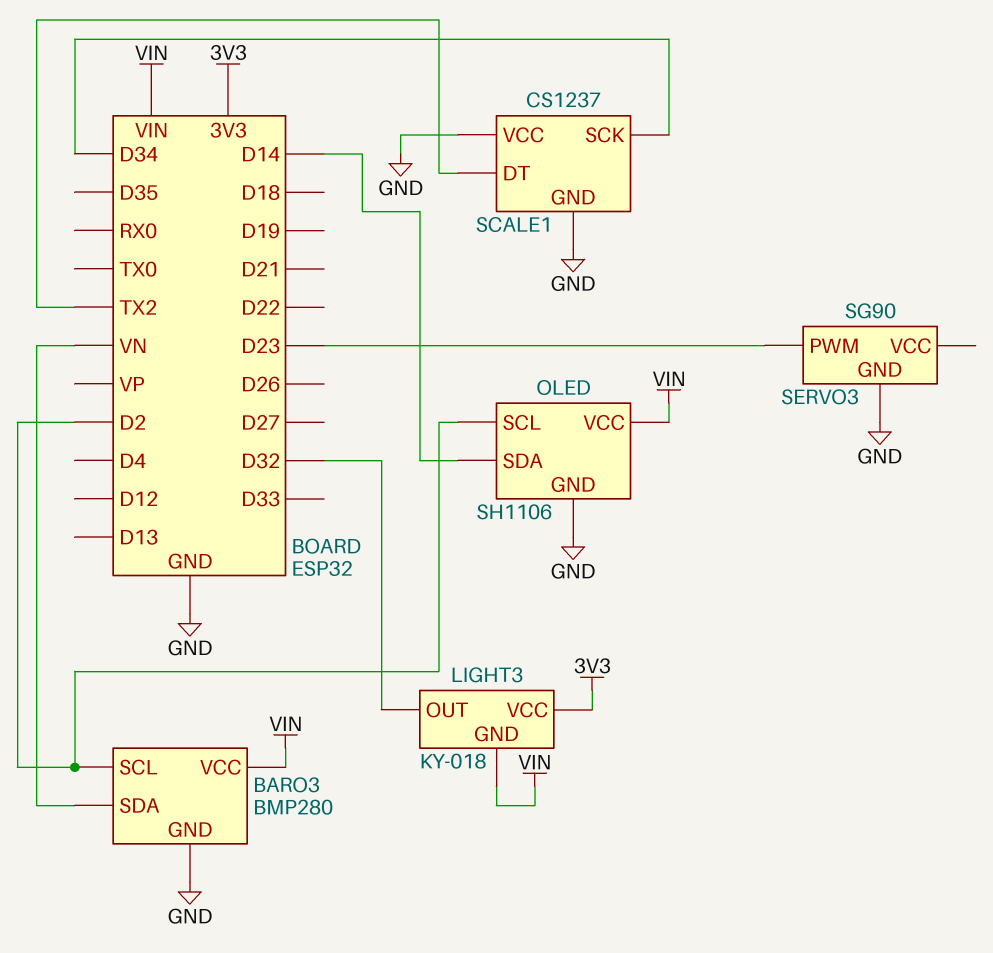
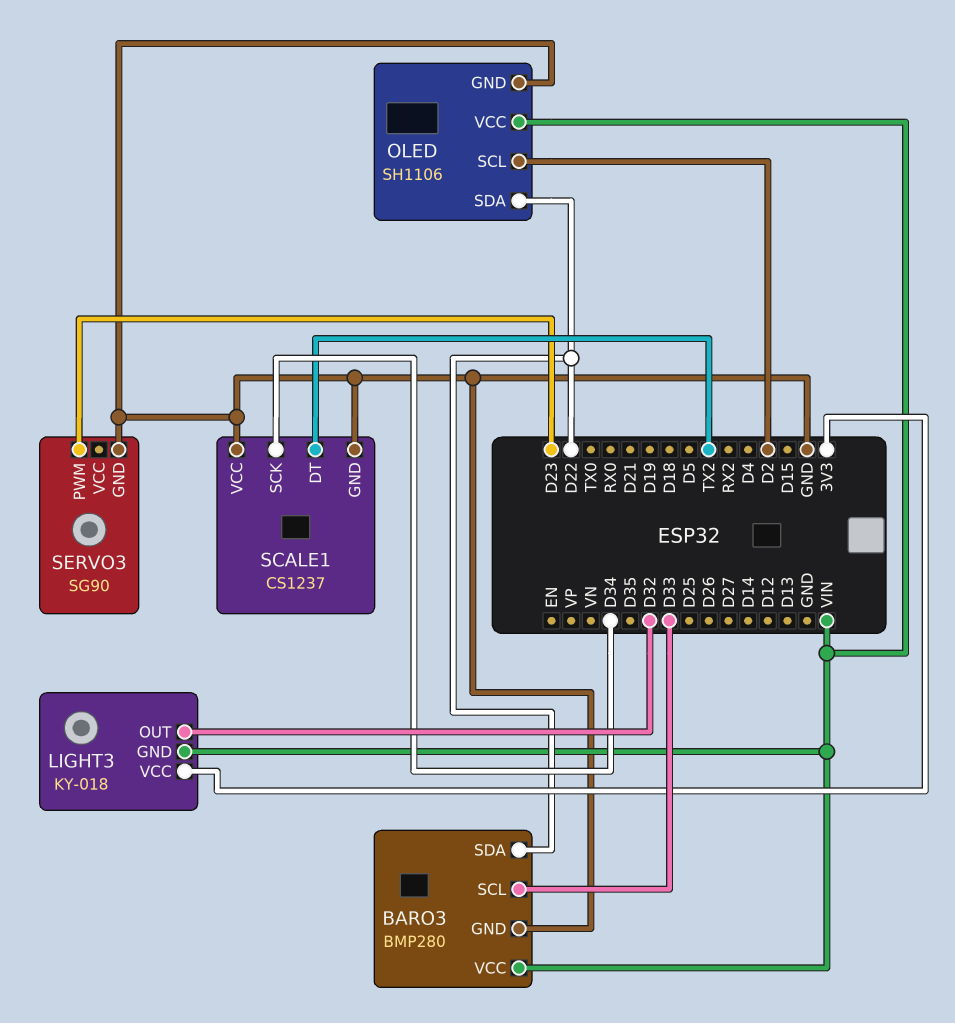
BARO3 pin SCL: D2 -> D33
BARO3 pin SDA: VN -> D22
OLED pin SDA: D14 -> D22

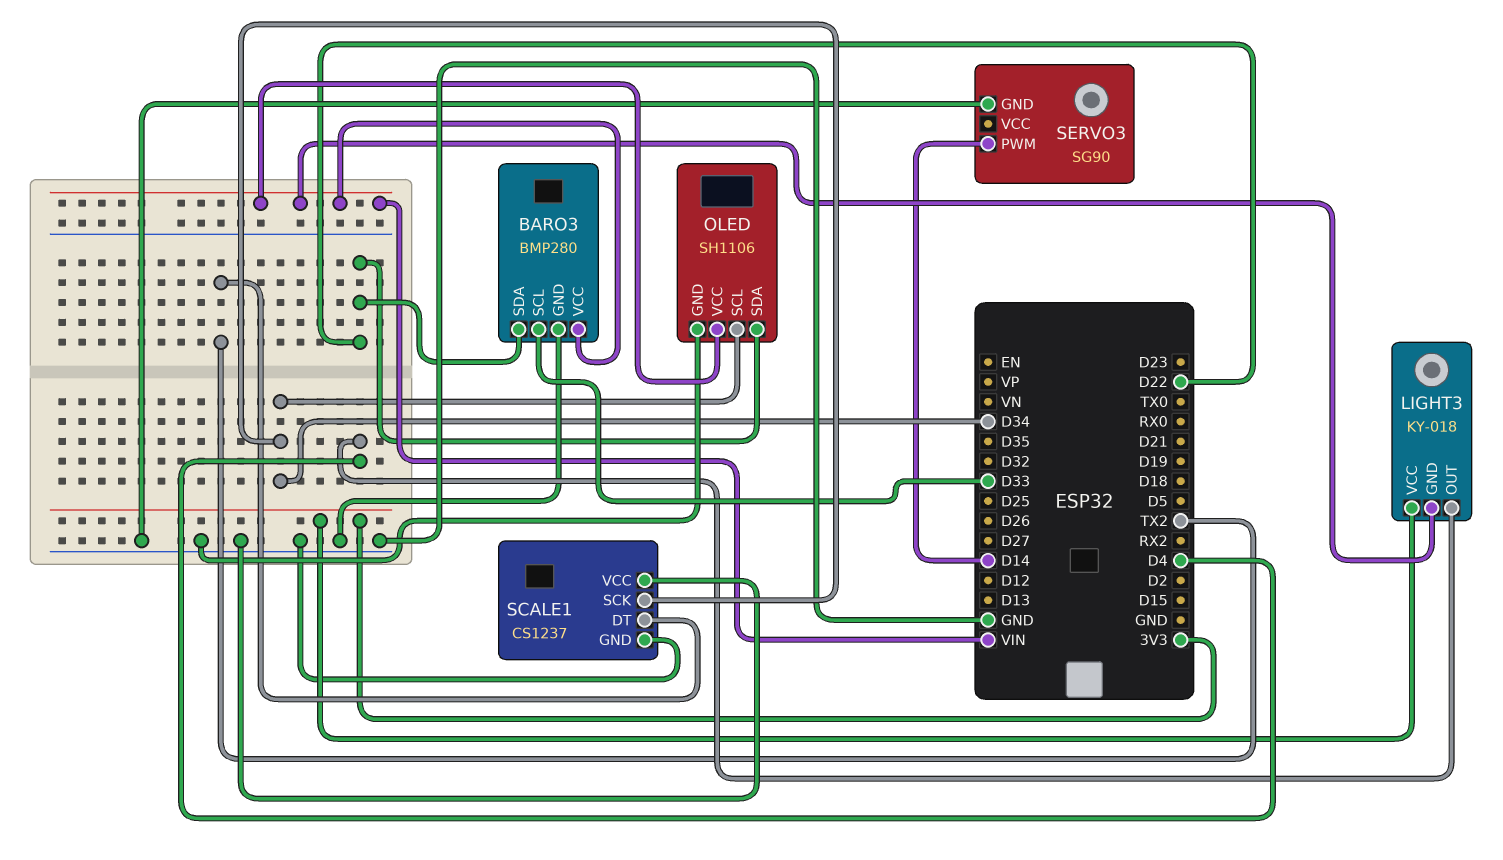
LIGHT3 pin OUT: D32 -> D4
OLED pin SCL: D2 -> D34
SERVO3 pin PWM: D23 -> D14

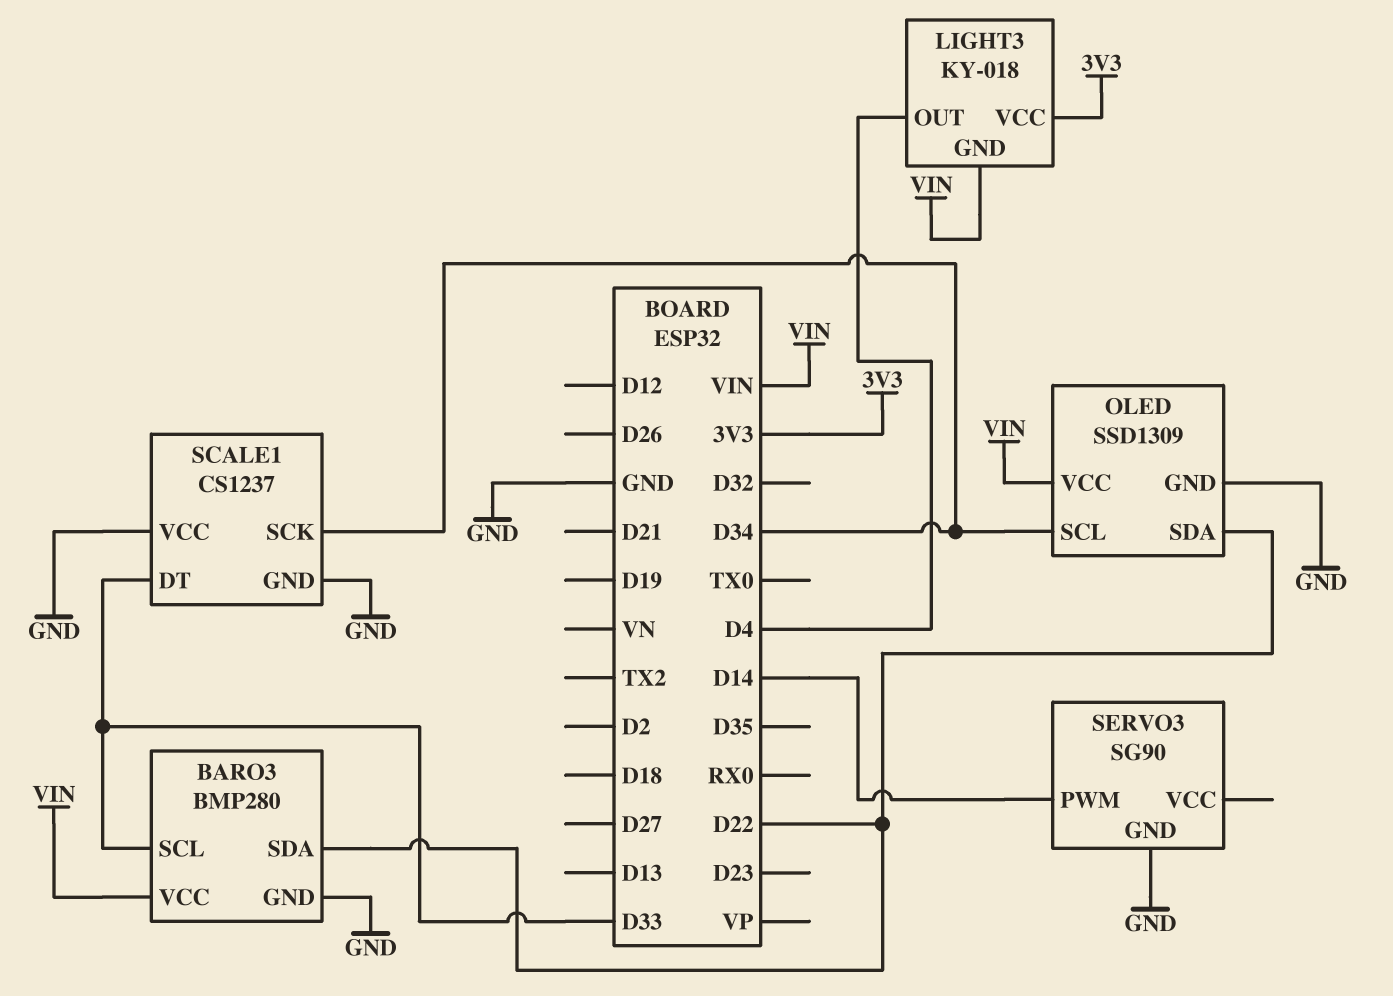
OLED: SH1106 -> SSD1309
SCALE1 pin DT: TX2 -> D33

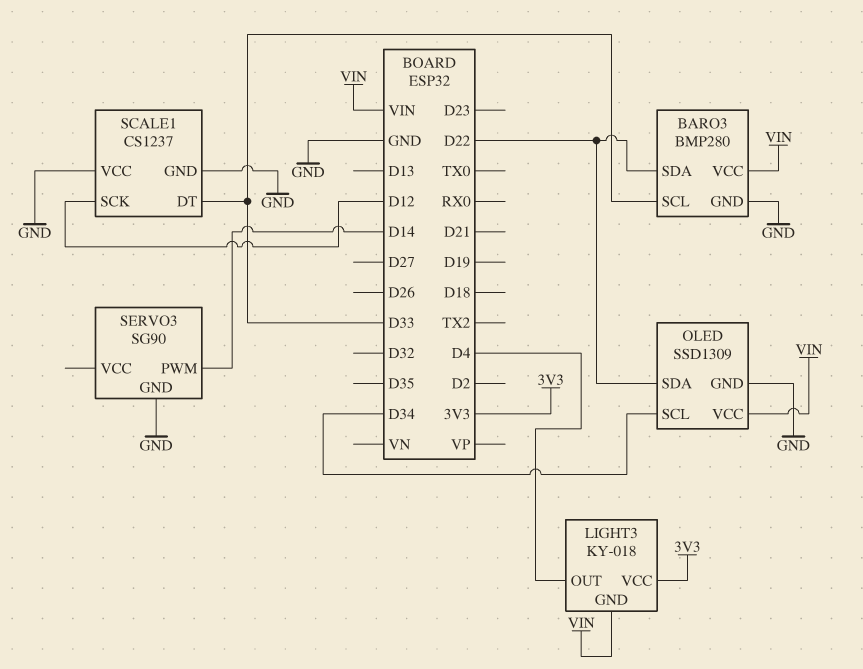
SCALE1 pin SCK: D34 -> D12

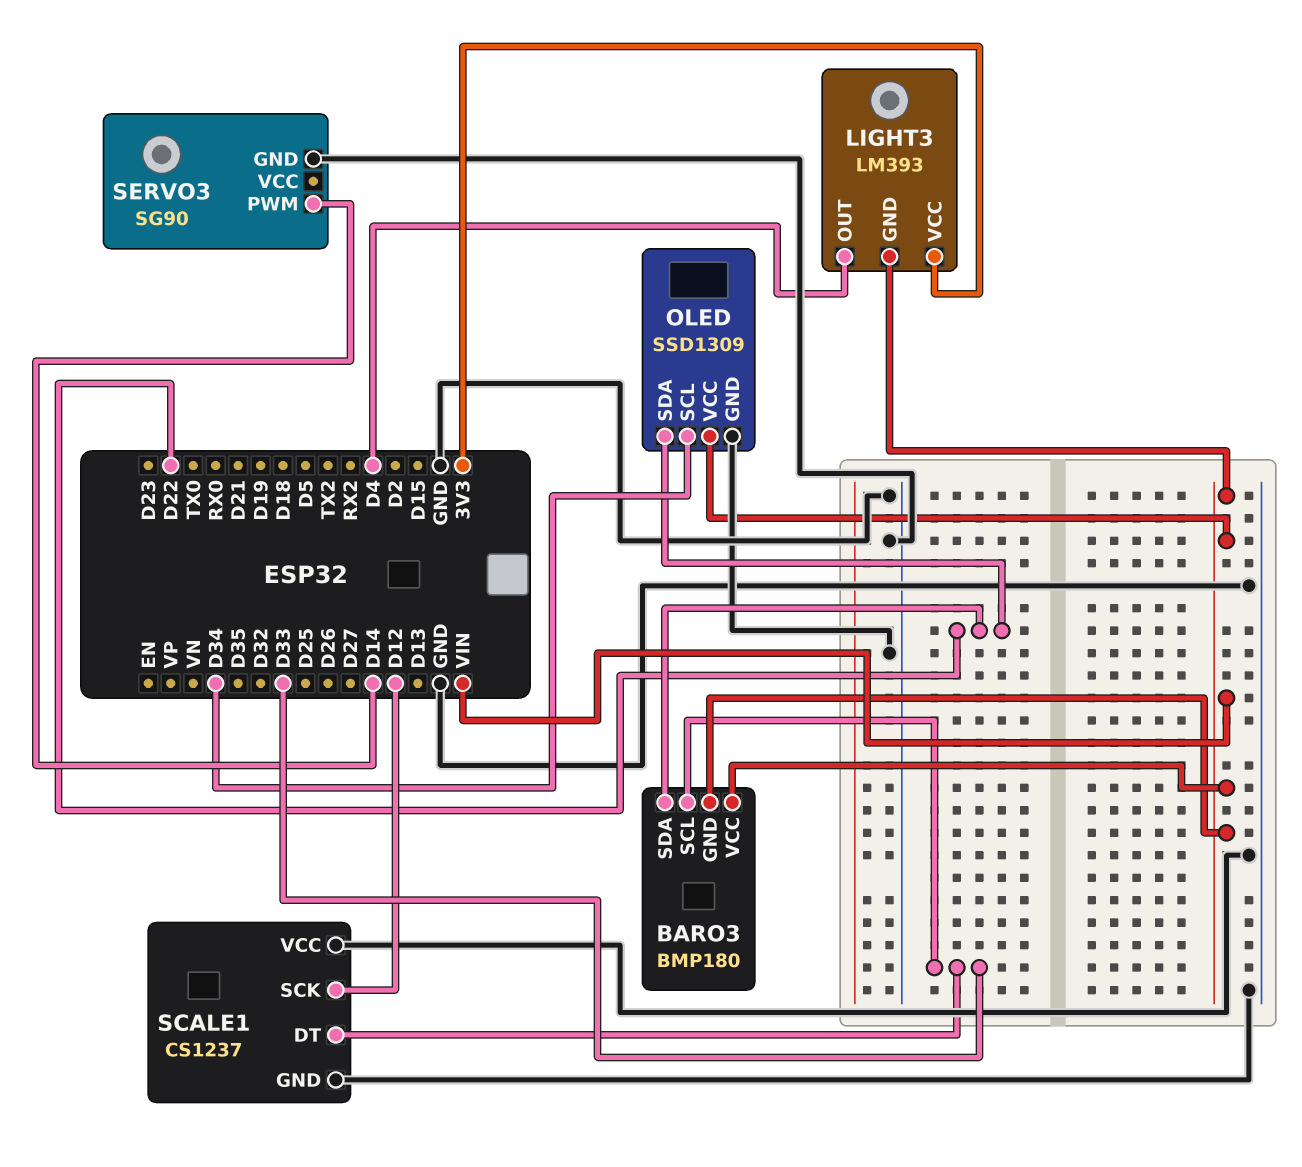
BARO3: BMP280 -> BMP180
BARO3 pin GND: GND -> VIN
LIGHT3: KY-018 -> LM393

